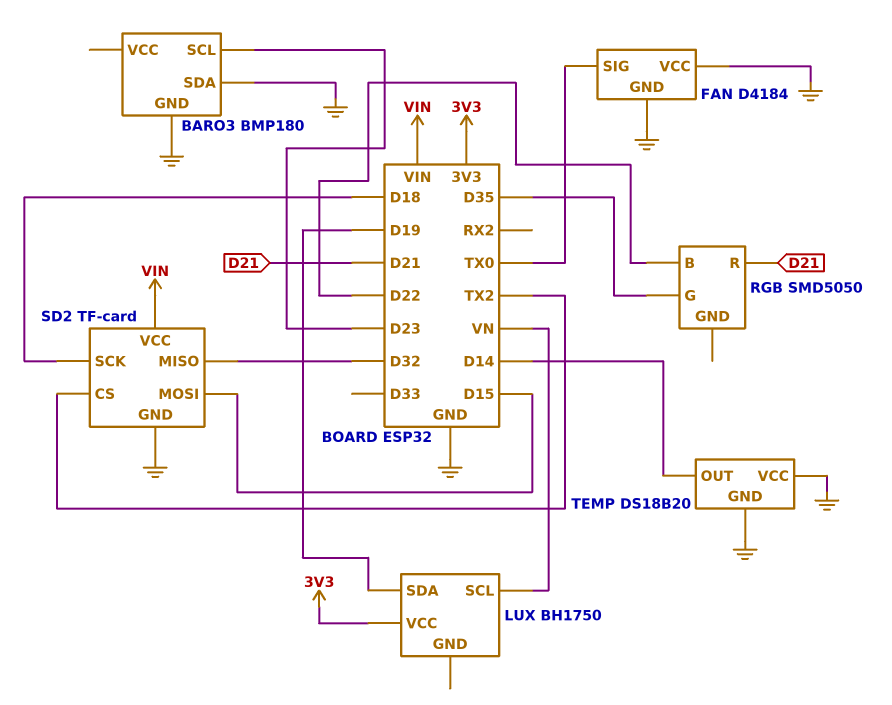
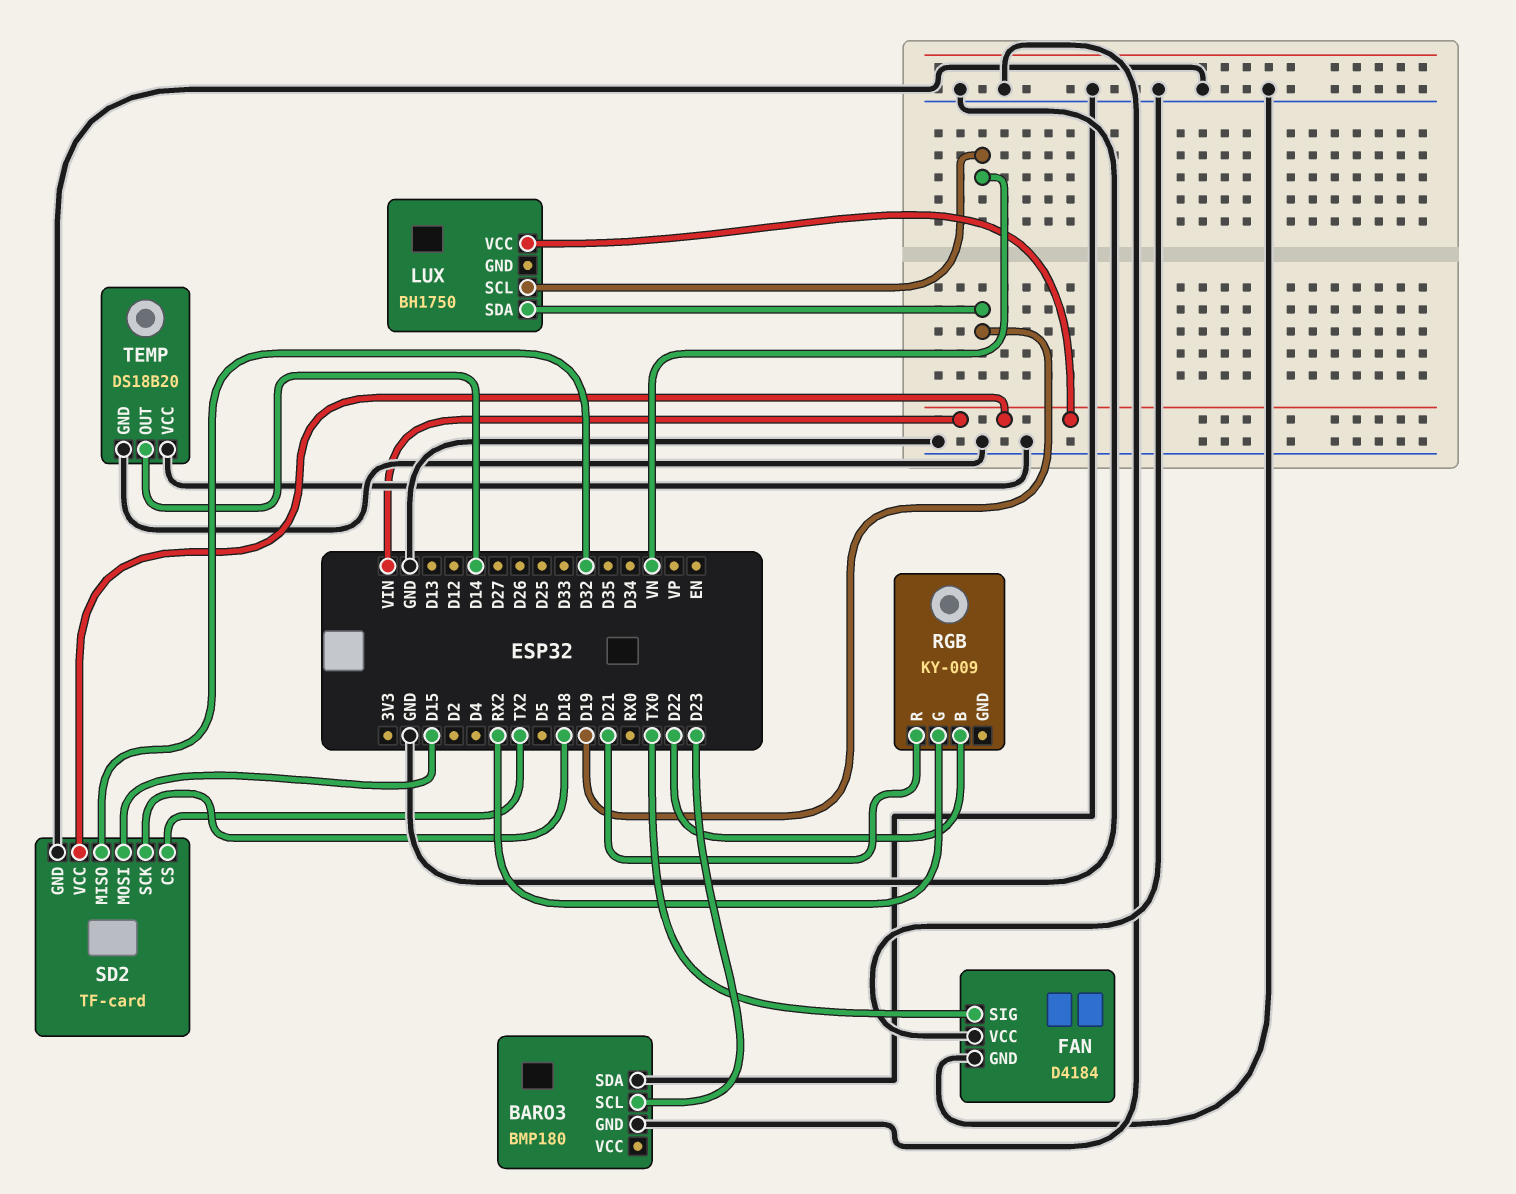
LUX pin VCC: 3V3 -> VIN
RGB: SMD5050 -> KY-009
RGB pin G: D35 -> RX2

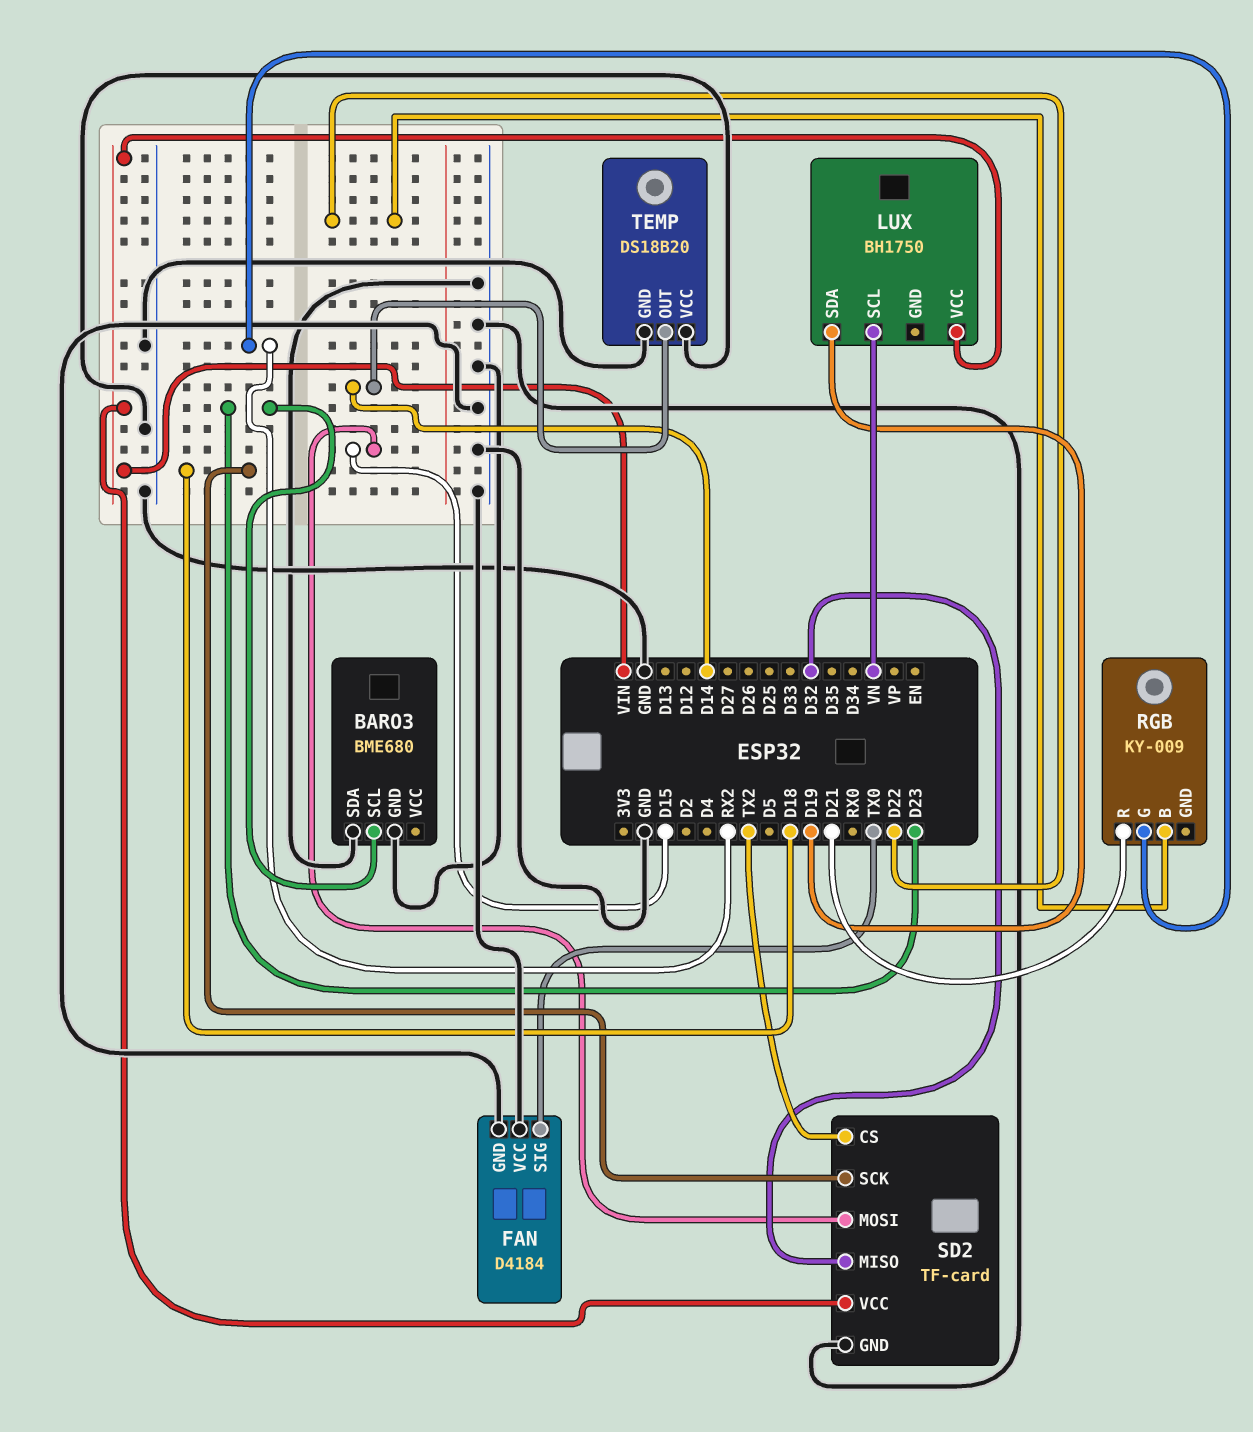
BARO3: BMP180 -> BME680

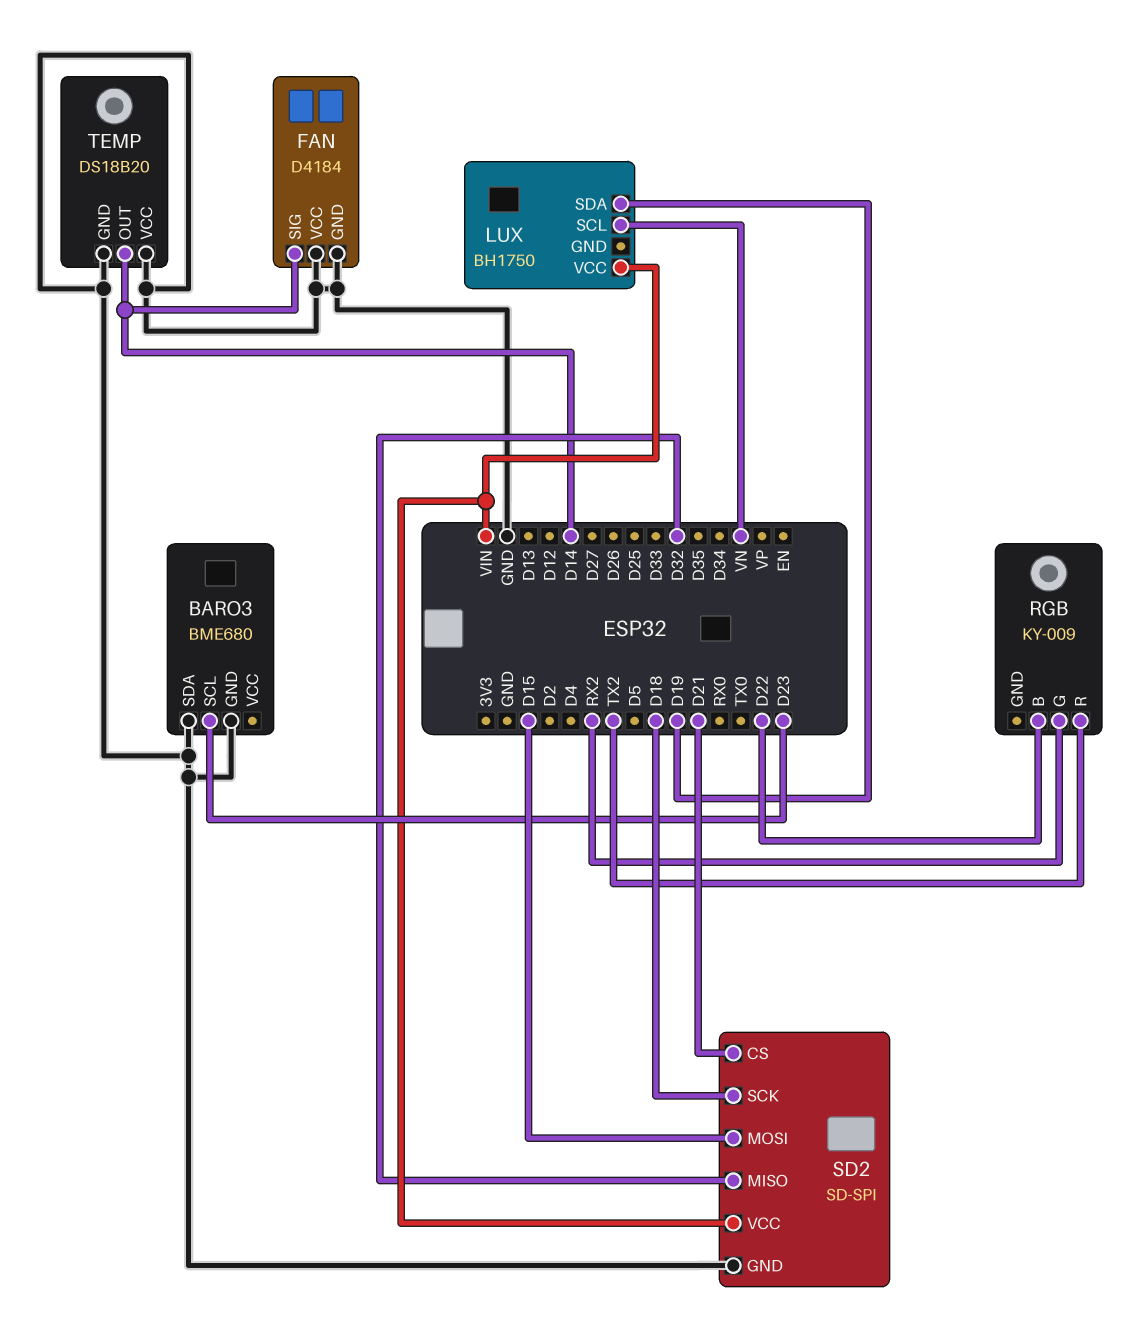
FAN pin SIG: TX0 -> D14
RGB pin R: D21 -> TX2
SD2: TF-card -> SD-SPI
SD2 pin CS: TX2 -> D21

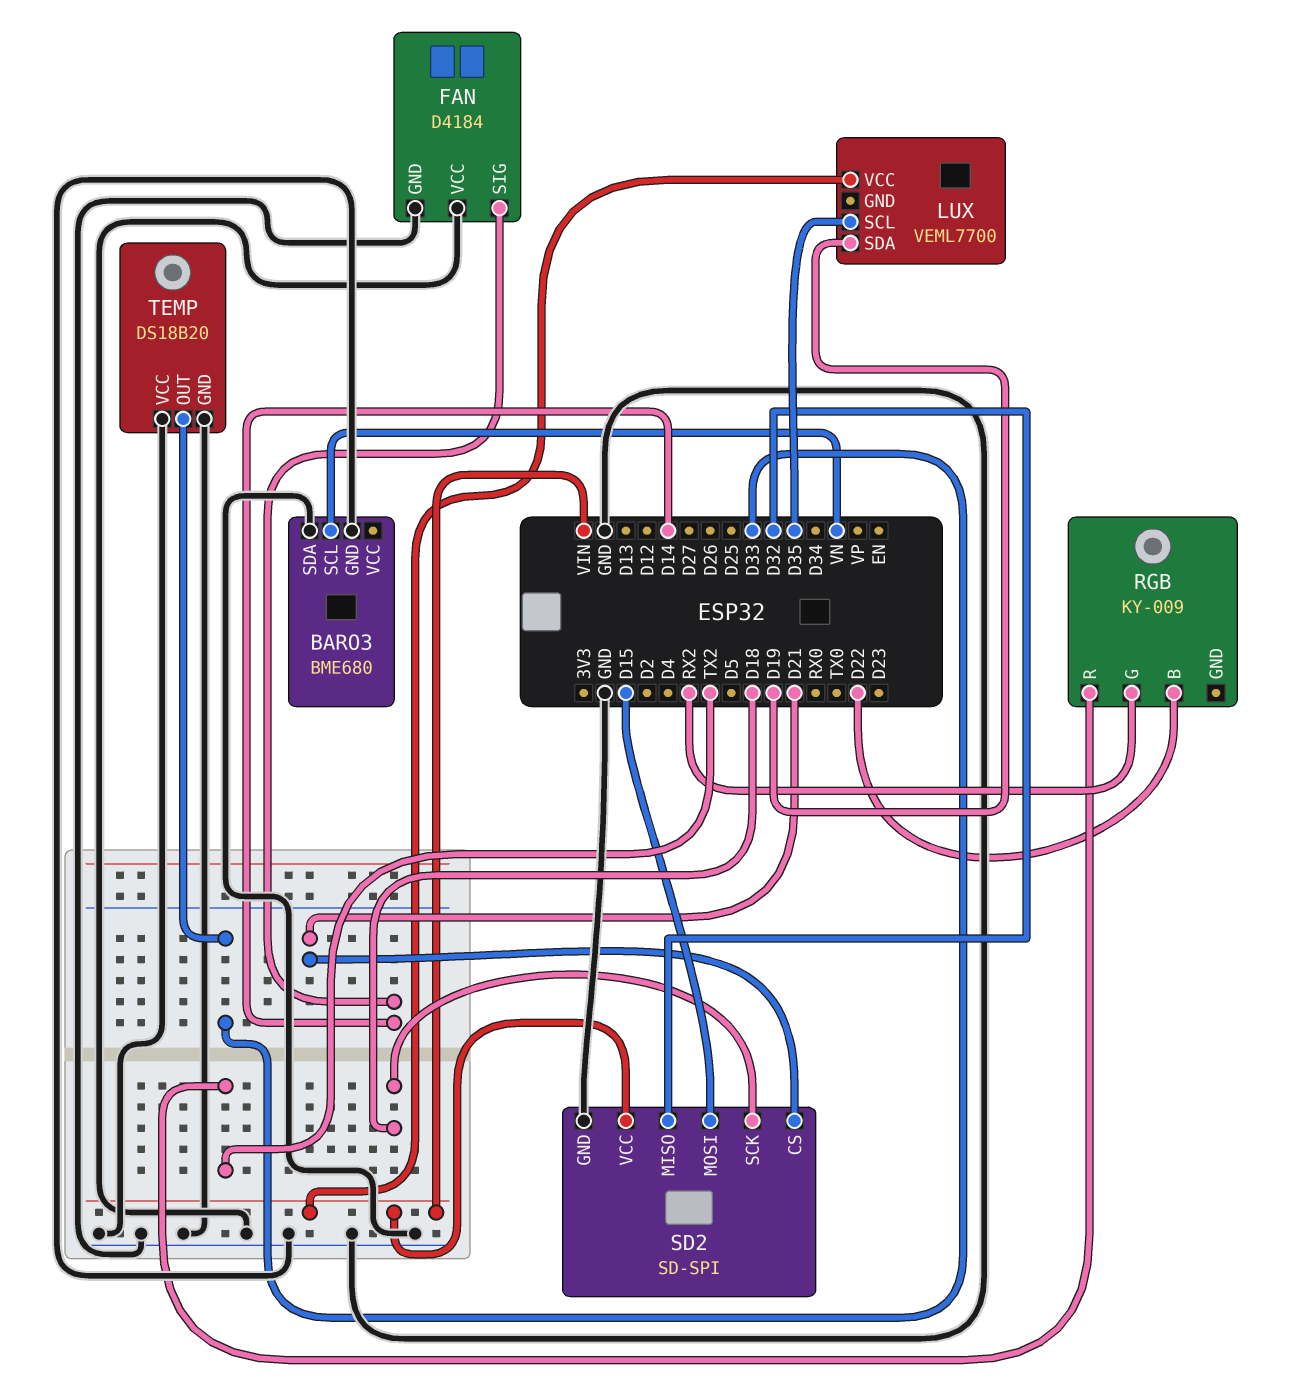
BARO3 pin SCL: D23 -> VN
LUX: BH1750 -> VEML7700
LUX pin SCL: VN -> D35
TEMP pin OUT: D14 -> D33

